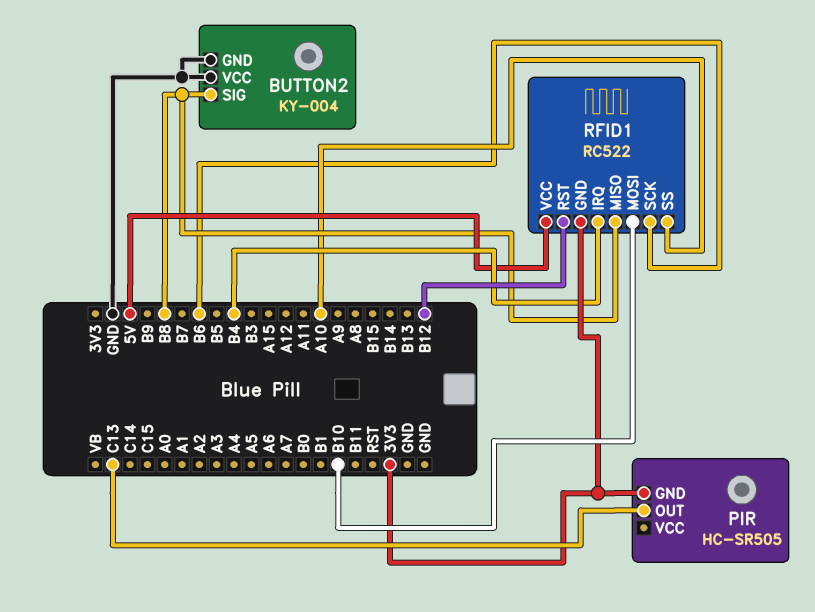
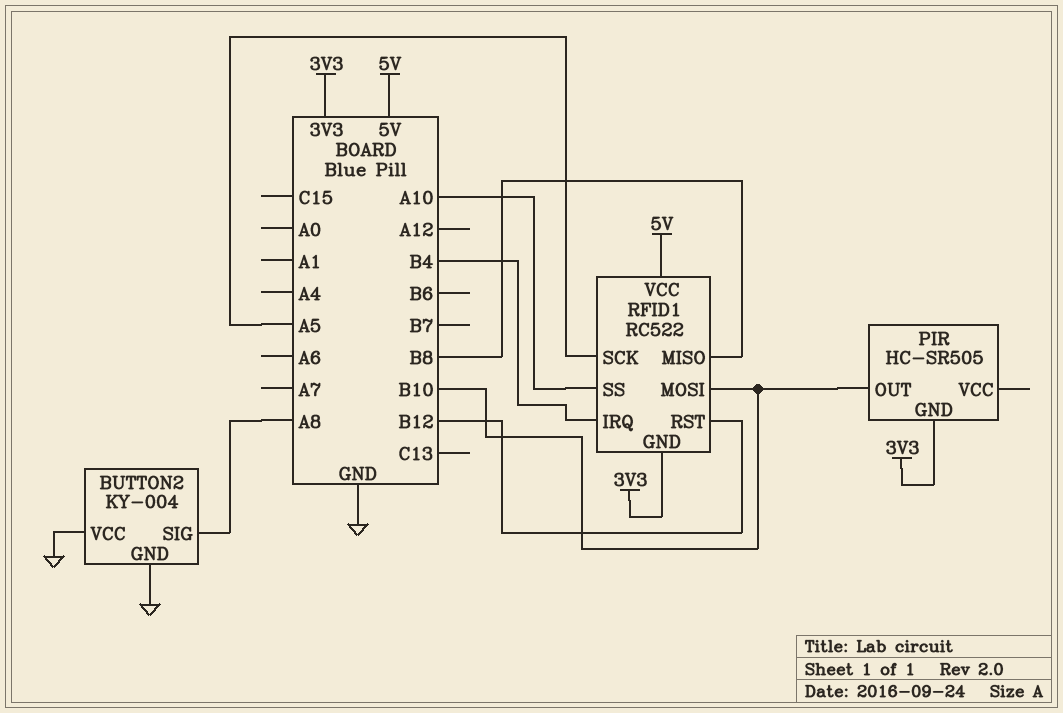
BUTTON2 pin SIG: B8 -> A8
PIR pin OUT: C13 -> B10
RFID1 pin SCK: B6 -> A5

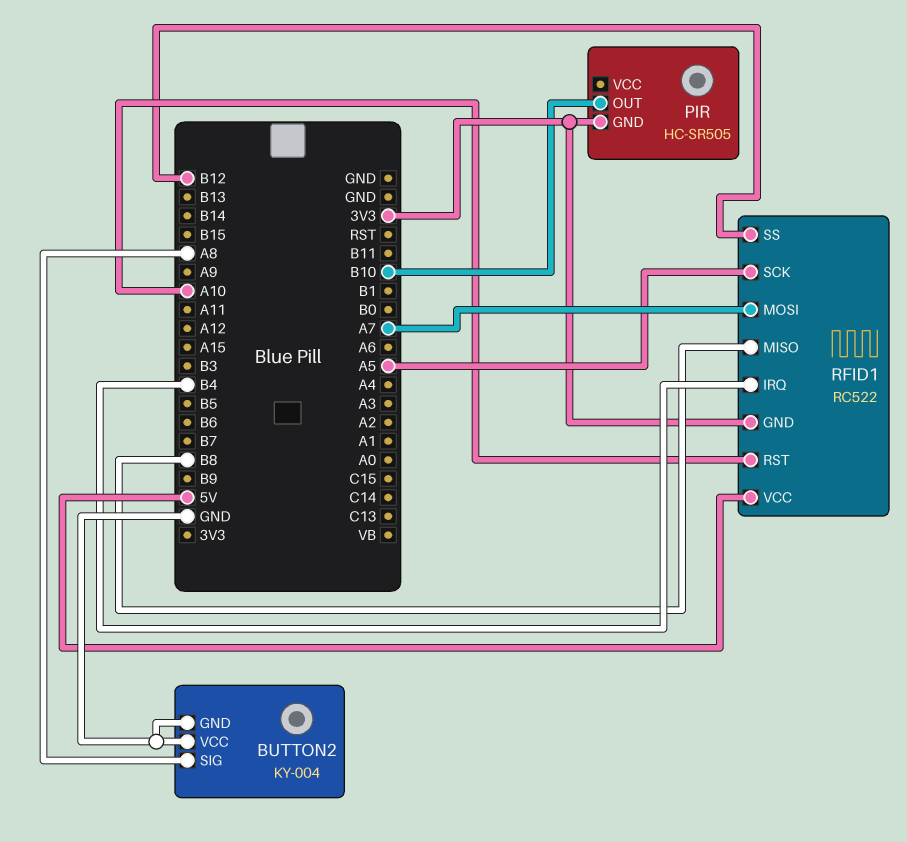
RFID1 pin MOSI: B10 -> A7
RFID1 pin RST: B12 -> A10
RFID1 pin SS: A10 -> B12

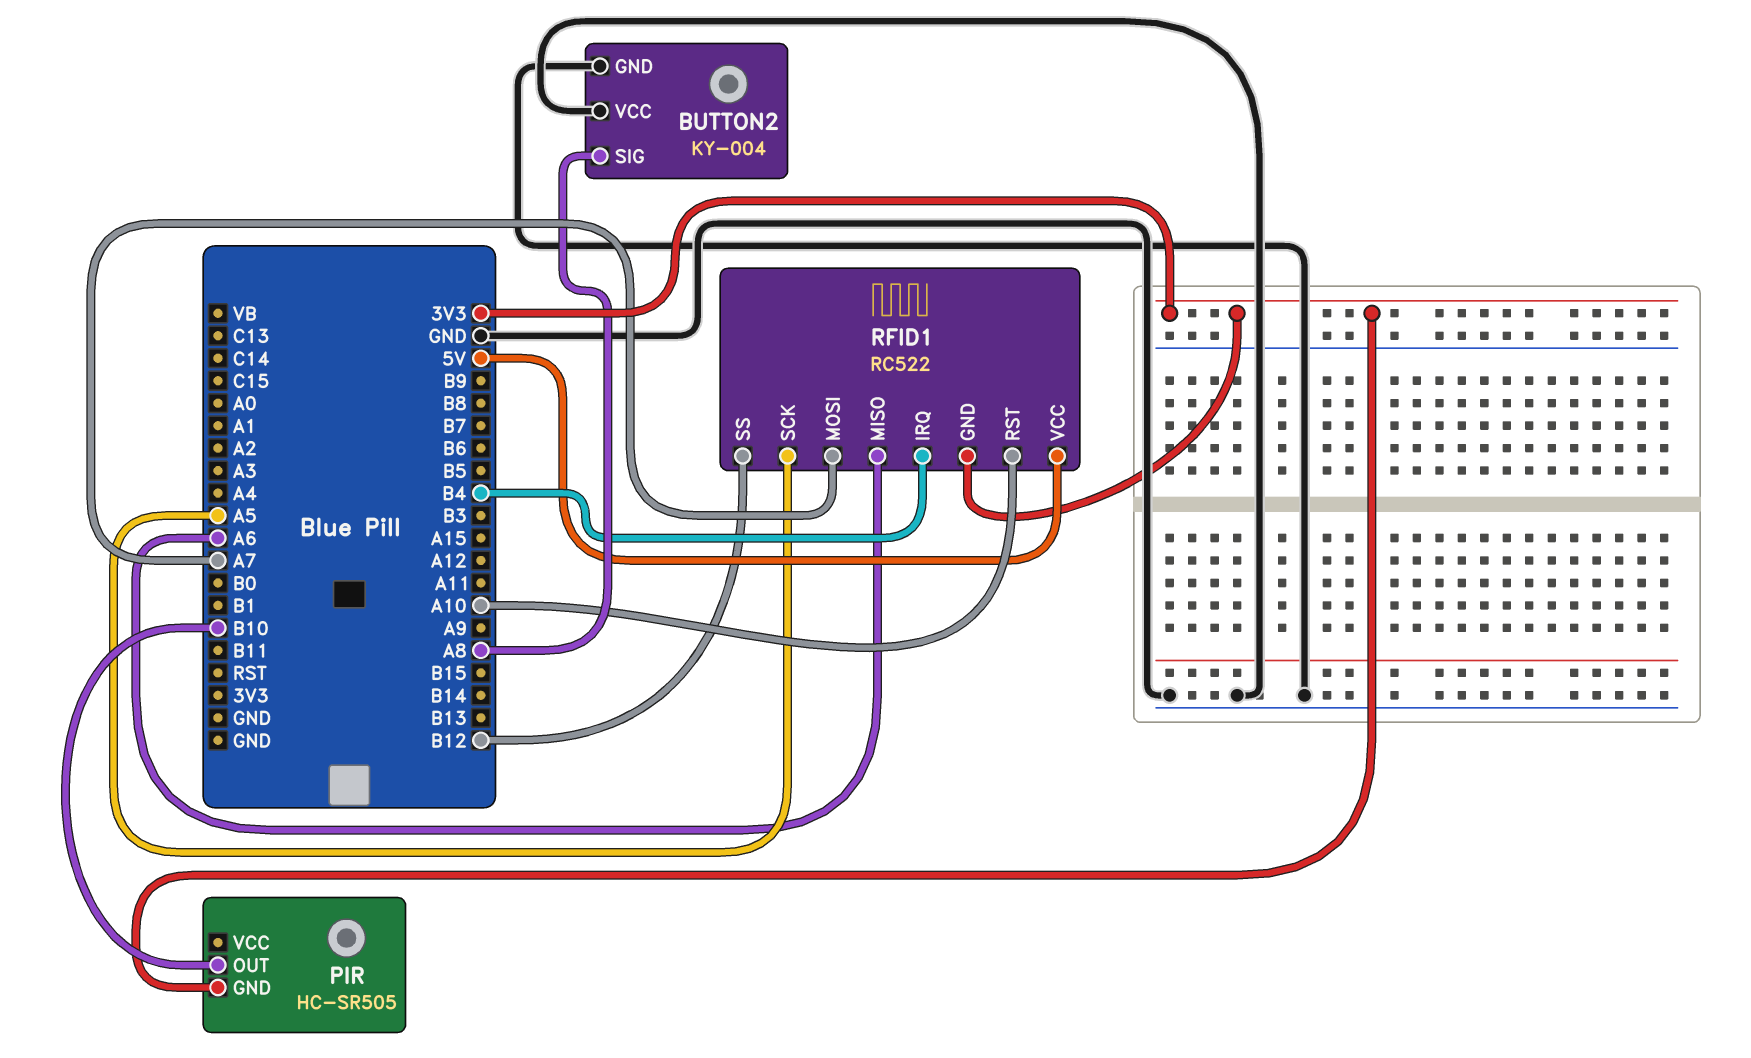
RFID1 pin MISO: B8 -> A6

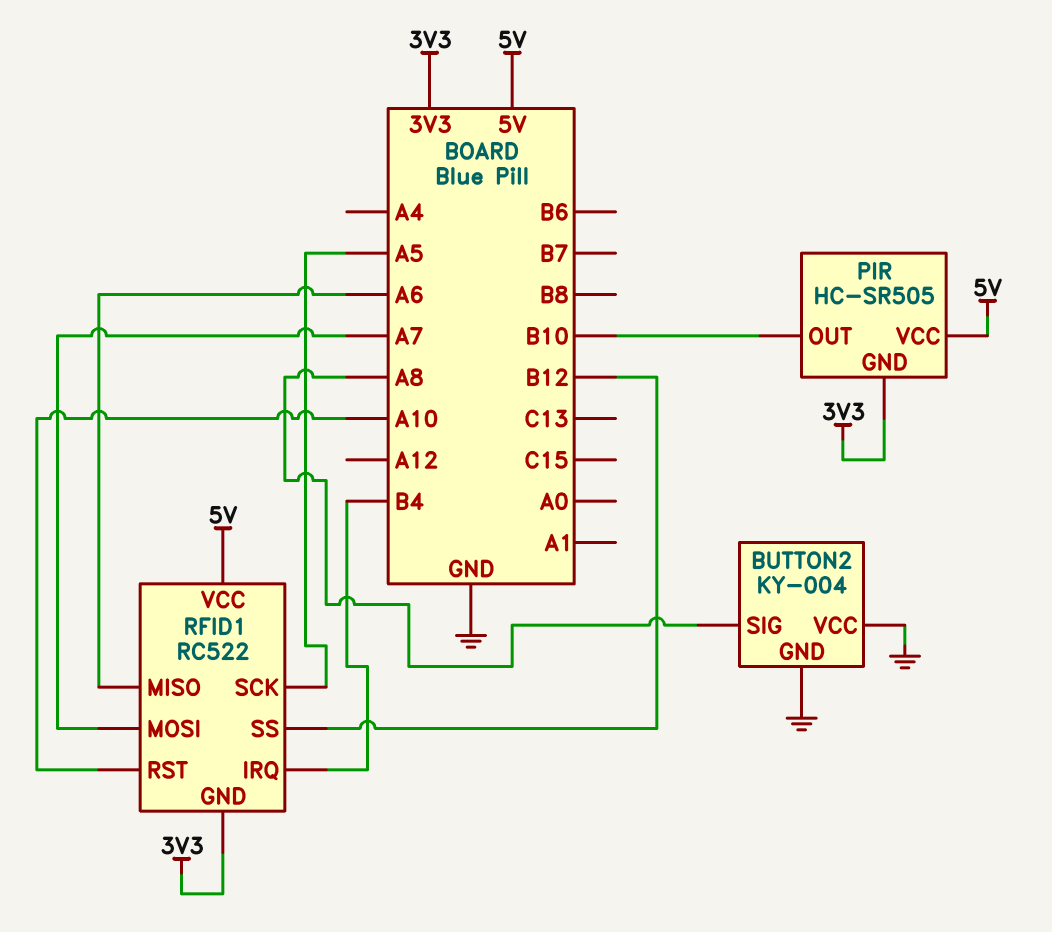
PIR pin VCC: none -> 5V

